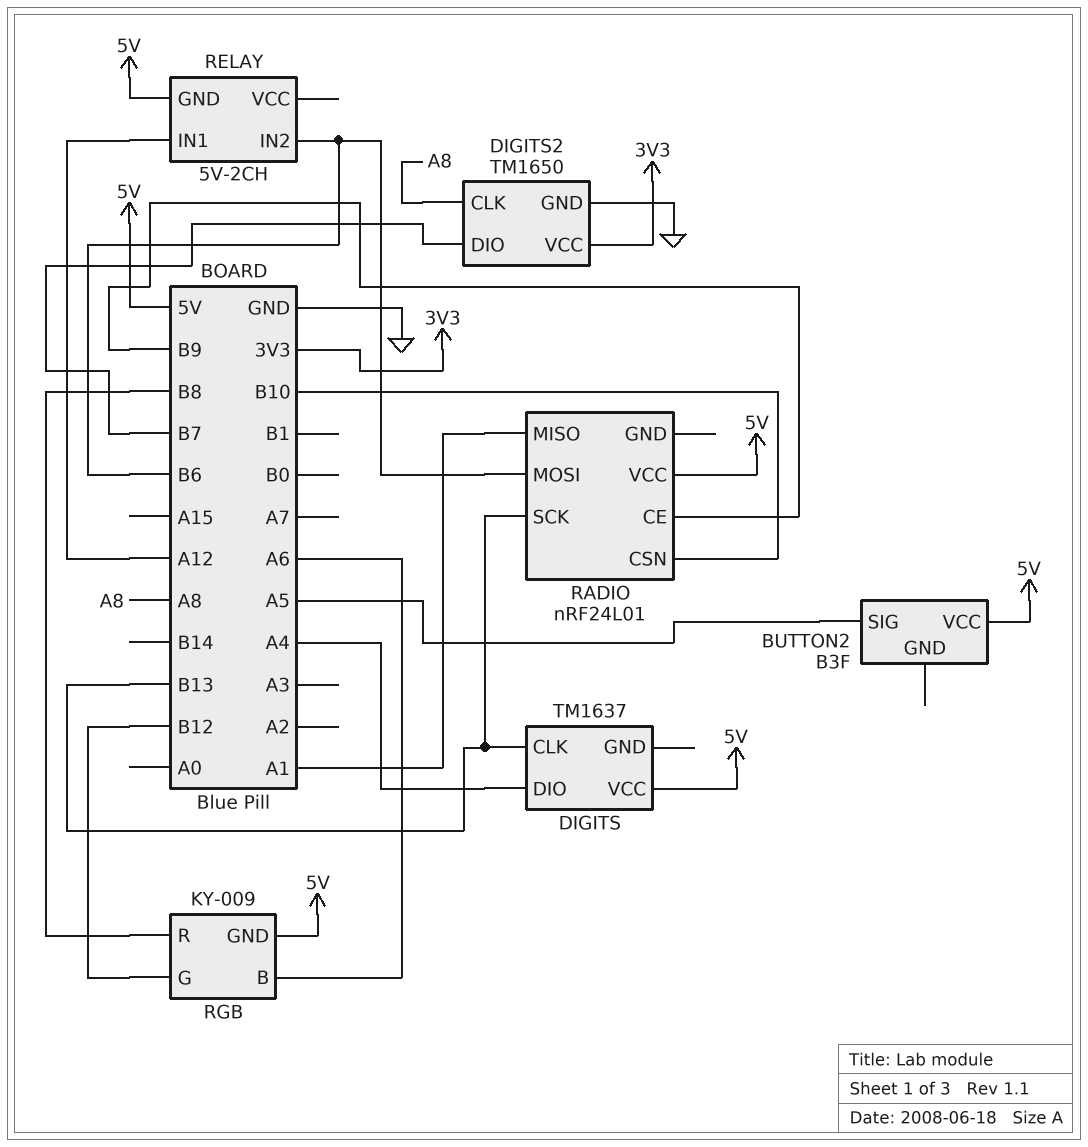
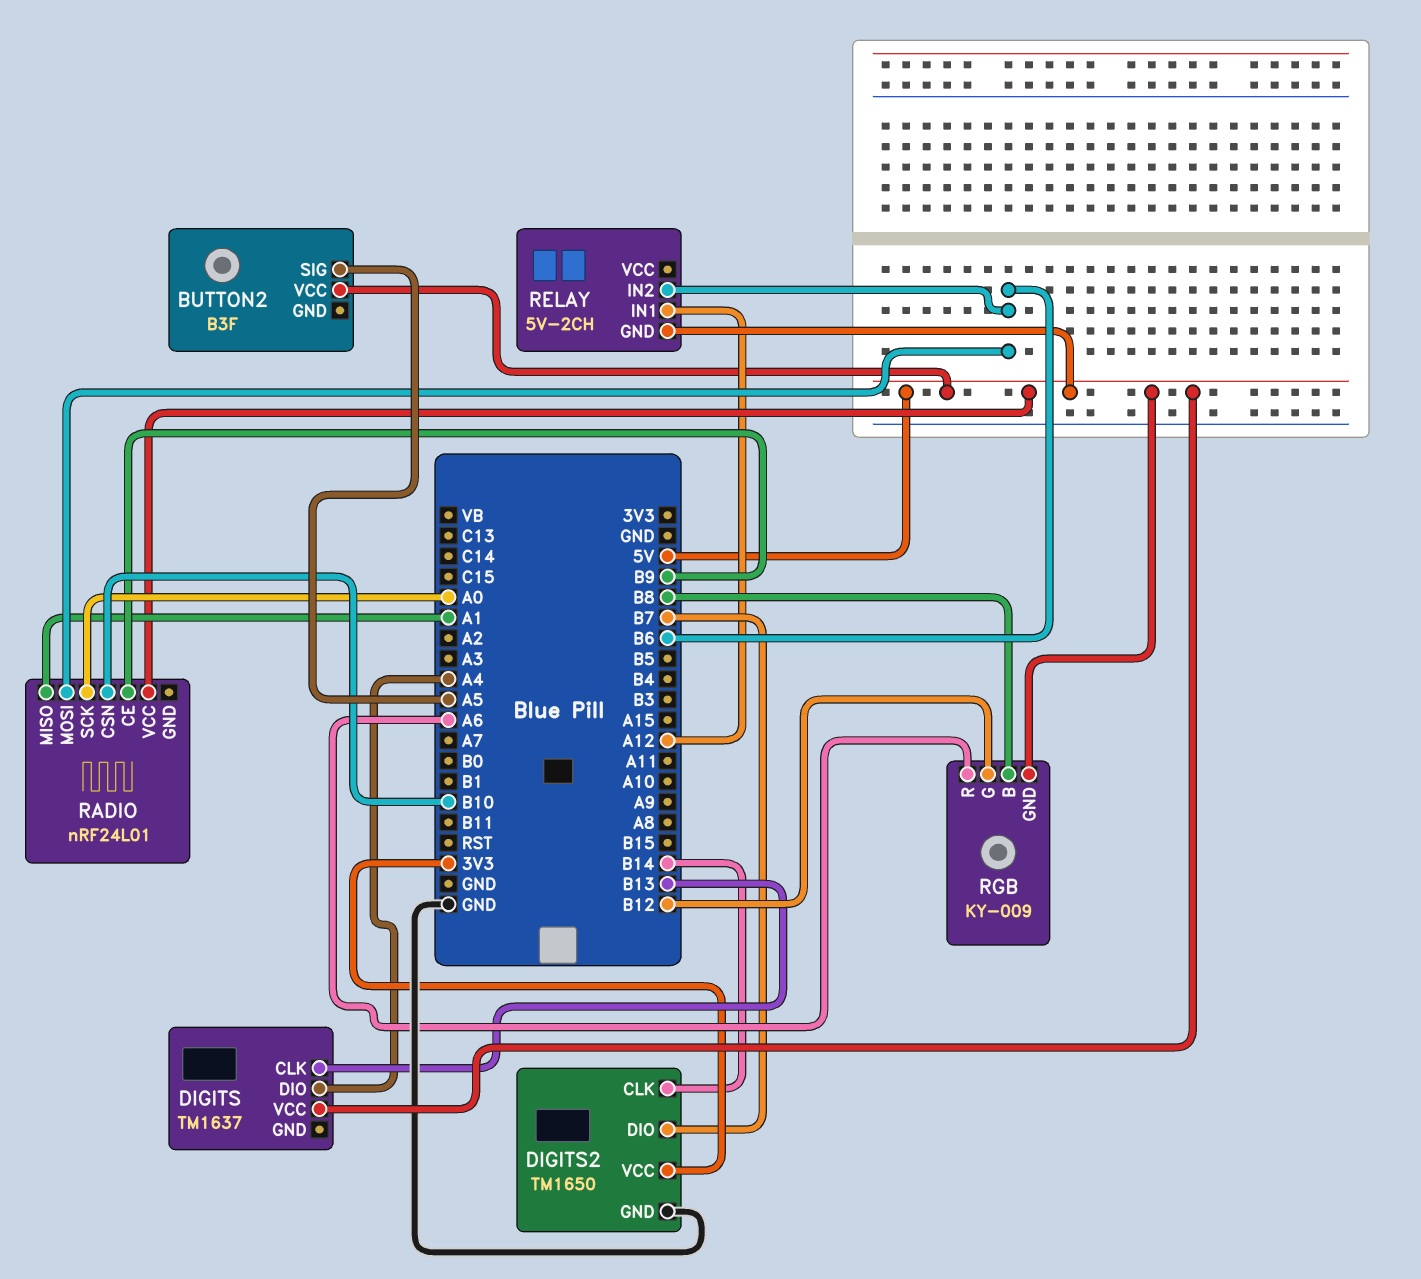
DIGITS2 pin CLK: A8 -> B14
RADIO pin SCK: B13 -> A0
RGB pin B: A6 -> B8
RGB pin R: B8 -> A6

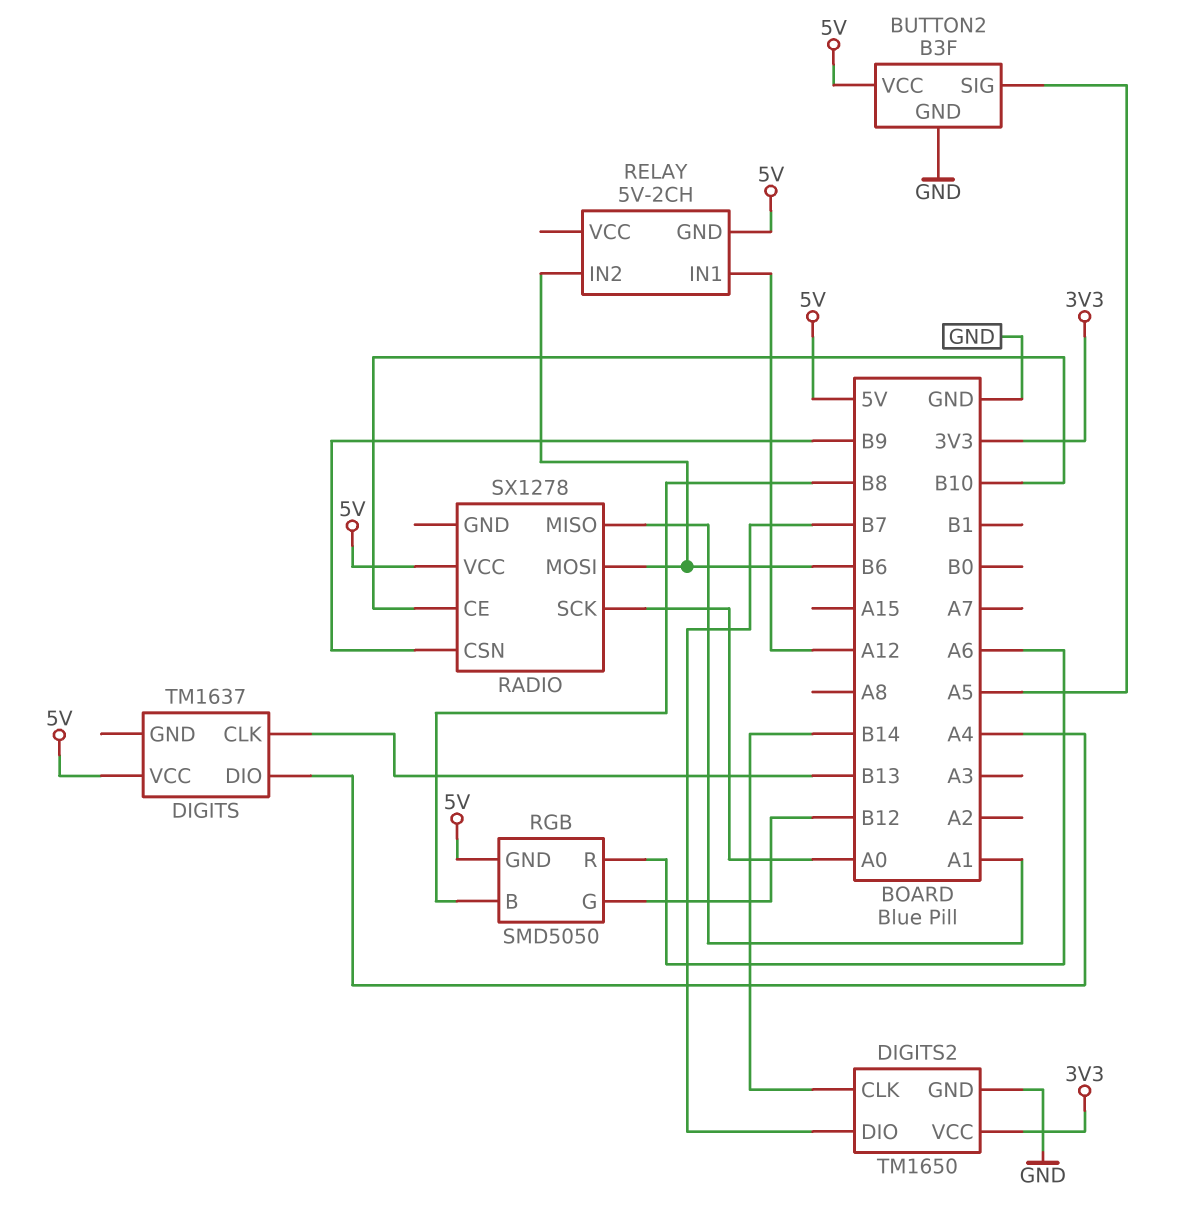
BUTTON2 pin GND: none -> GND
RADIO: nRF24L01 -> SX1278
RADIO pin CE: B9 -> B10
RADIO pin CSN: B10 -> B9
RGB: KY-009 -> SMD5050

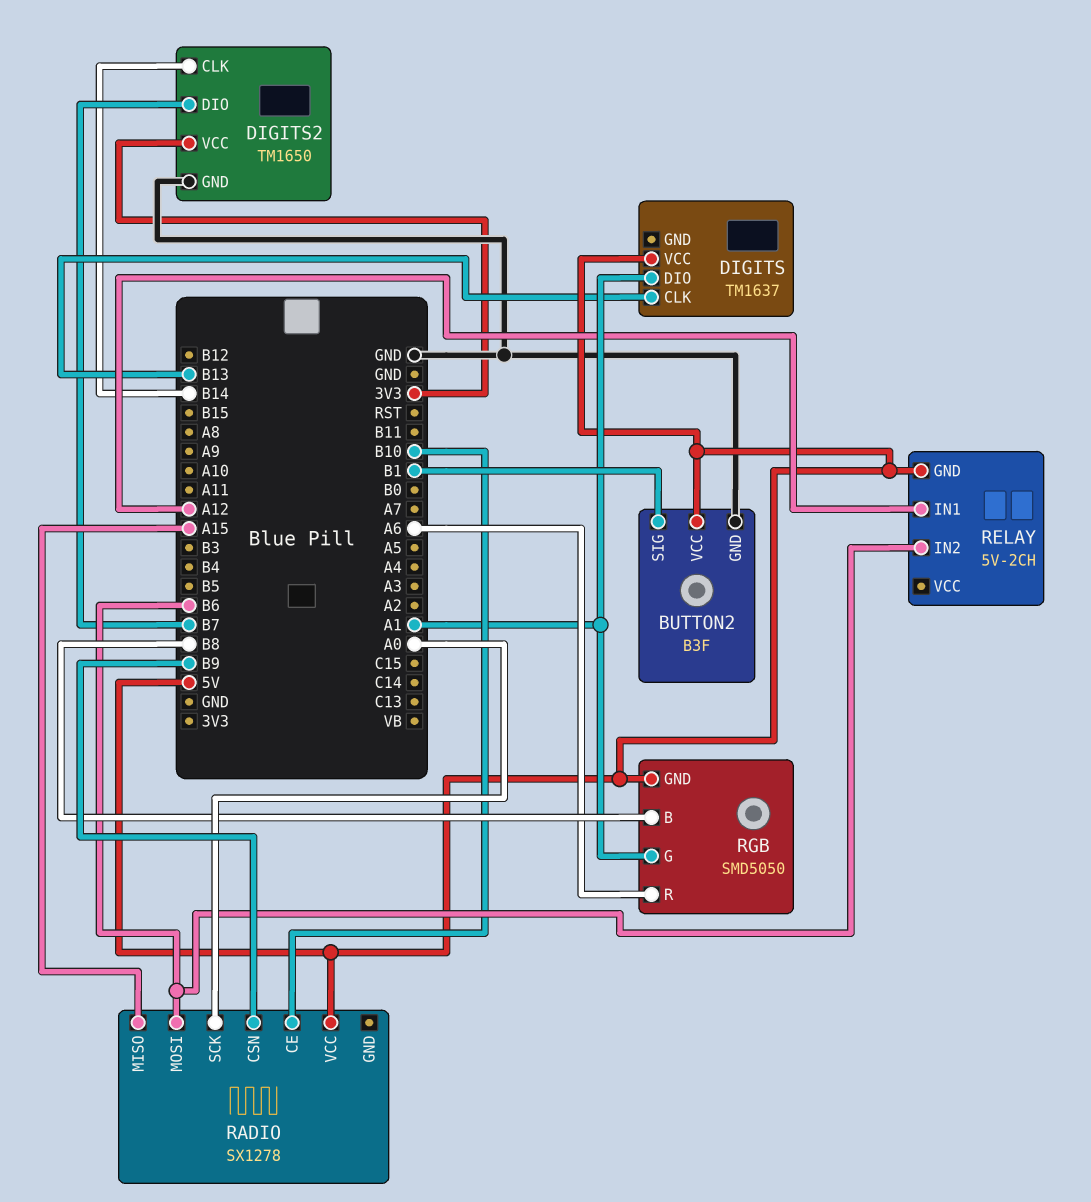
BUTTON2 pin SIG: A5 -> B1
DIGITS pin DIO: A4 -> A1
RADIO pin MISO: A1 -> A15
RGB pin G: B12 -> A1

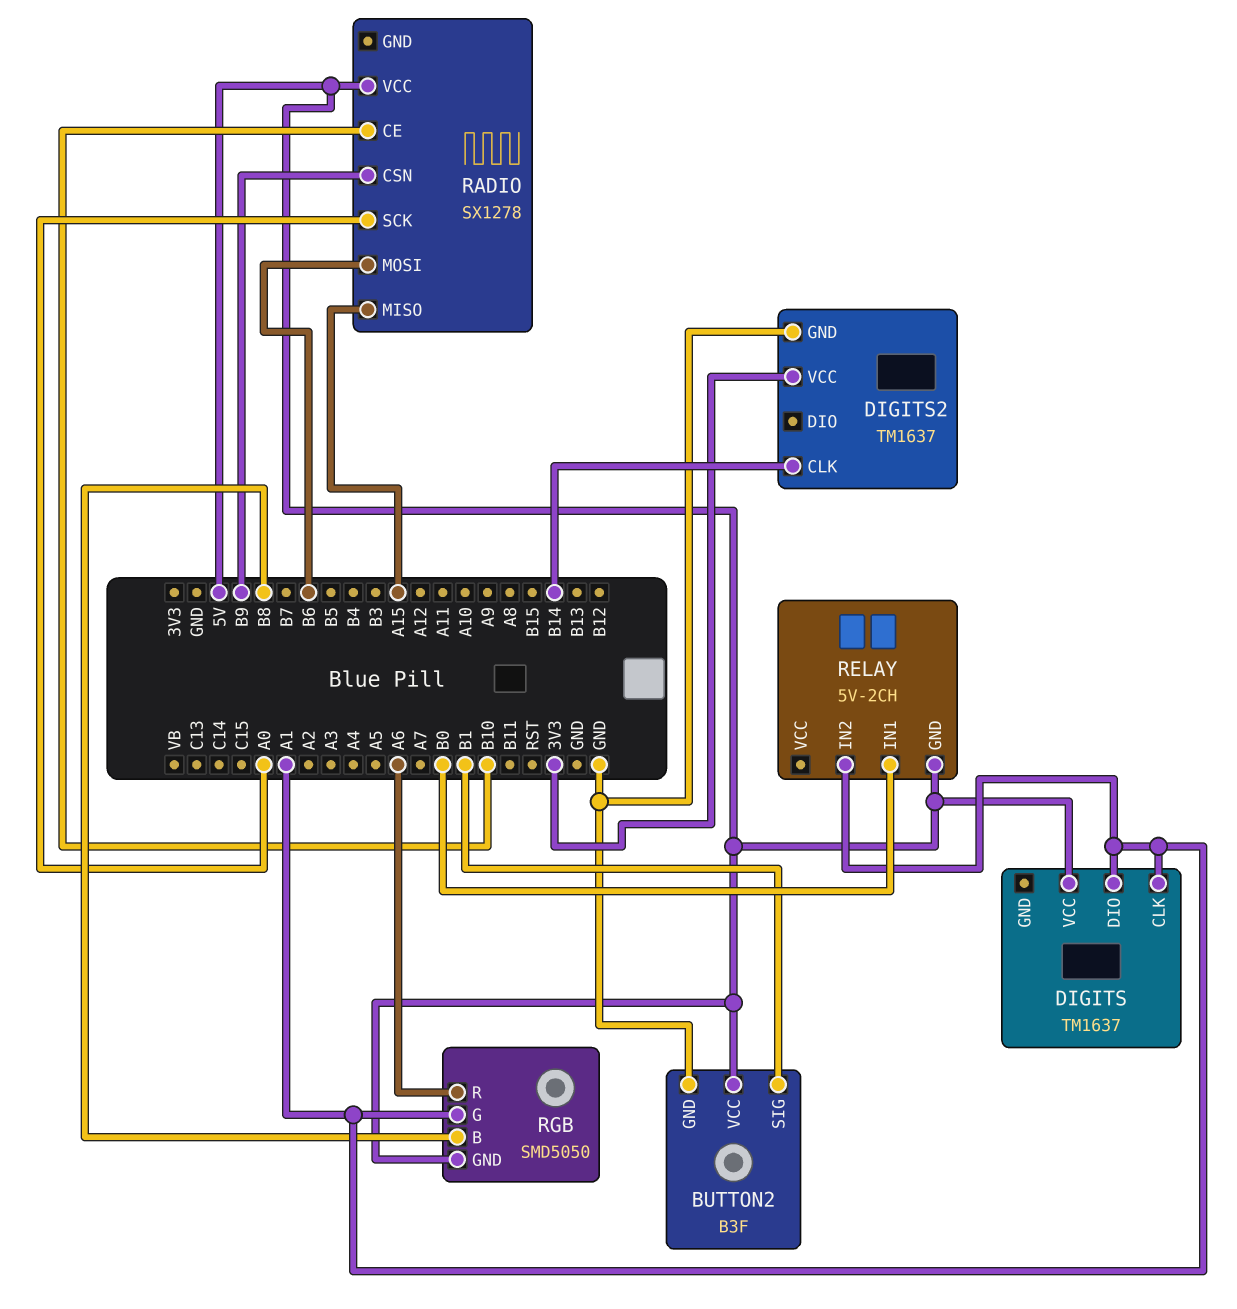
DIGITS pin CLK: B13 -> A1
DIGITS2: TM1650 -> TM1637
DIGITS2 pin DIO: B7 -> none
RELAY pin IN1: A12 -> B0
RELAY pin IN2: B6 -> A1

